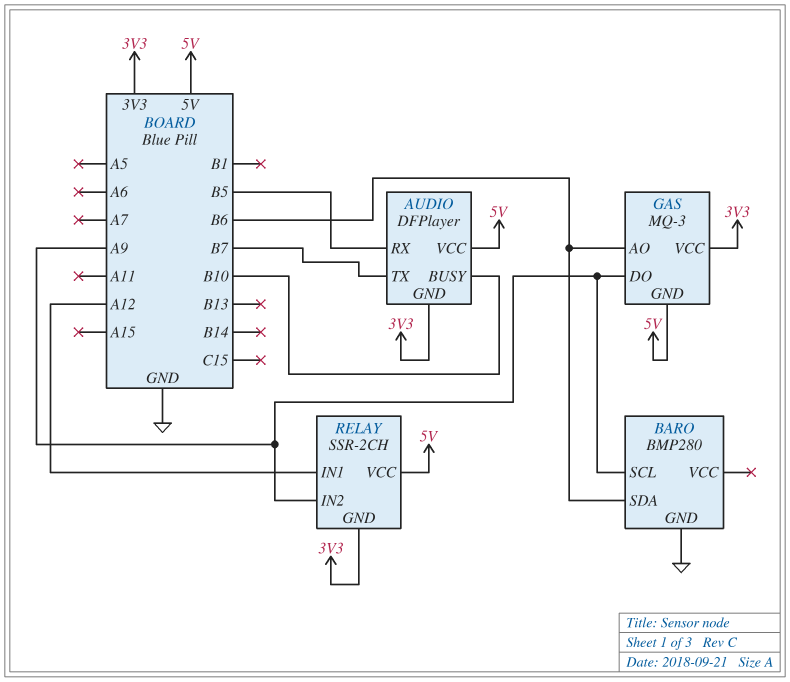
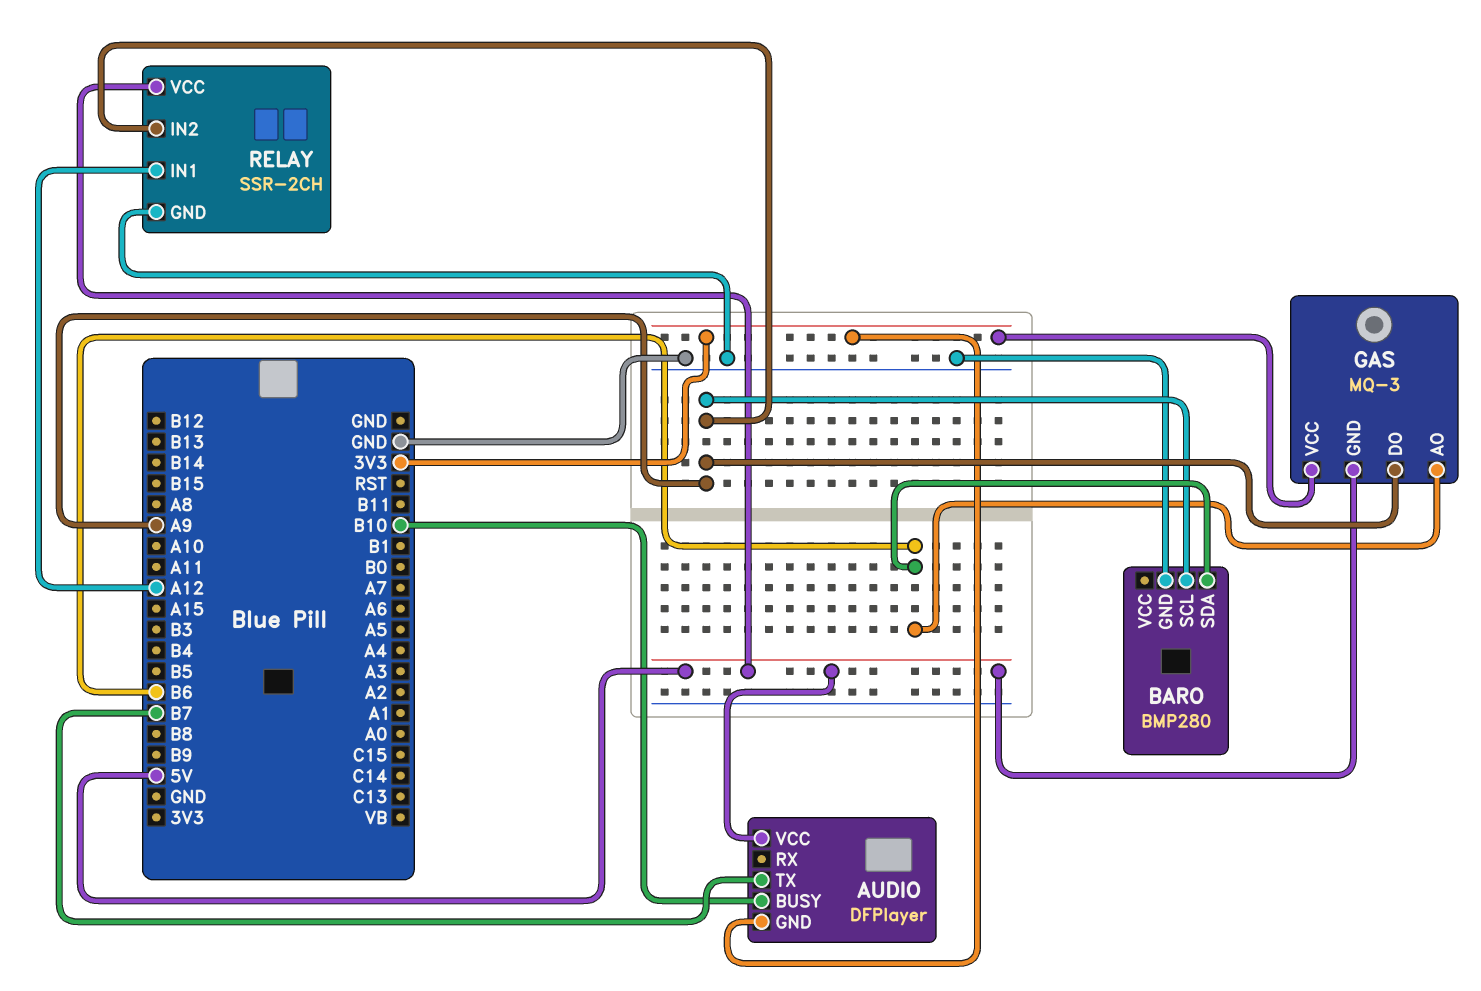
AUDIO pin RX: B5 -> none
RELAY pin GND: 3V3 -> GND

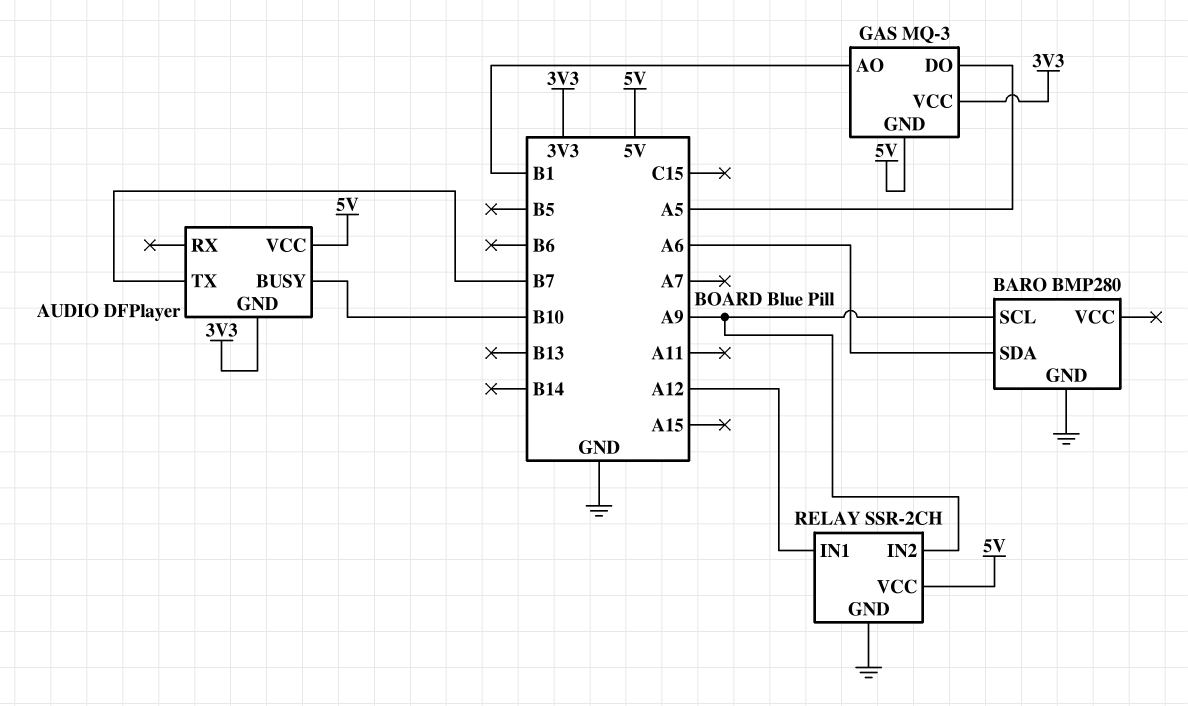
BARO pin SDA: B6 -> A6
GAS pin AO: B6 -> B1
GAS pin DO: A9 -> A5

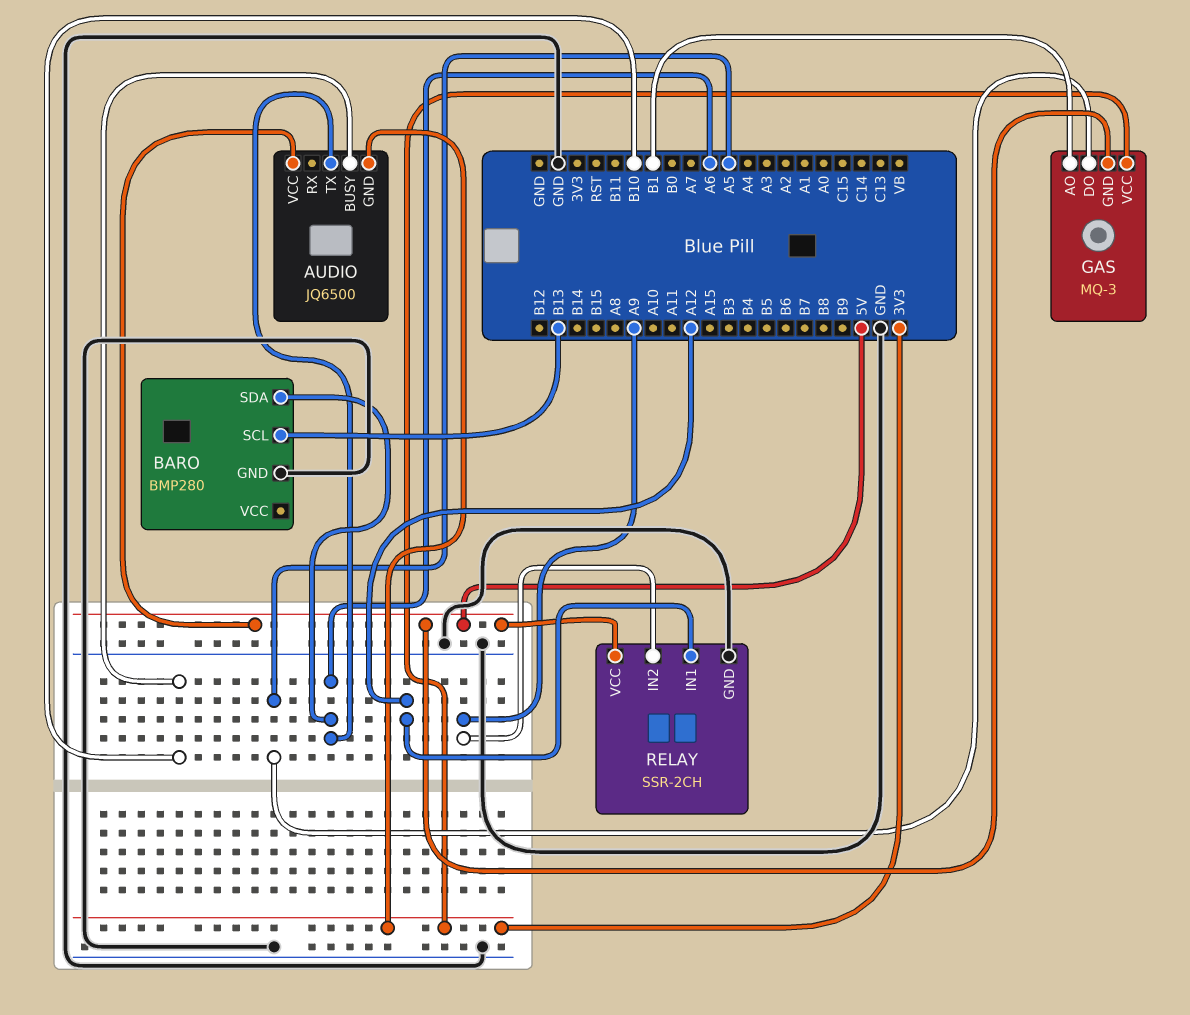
AUDIO: DFPlayer -> JQ6500
AUDIO pin TX: B7 -> A6
BARO pin SCL: A9 -> B13

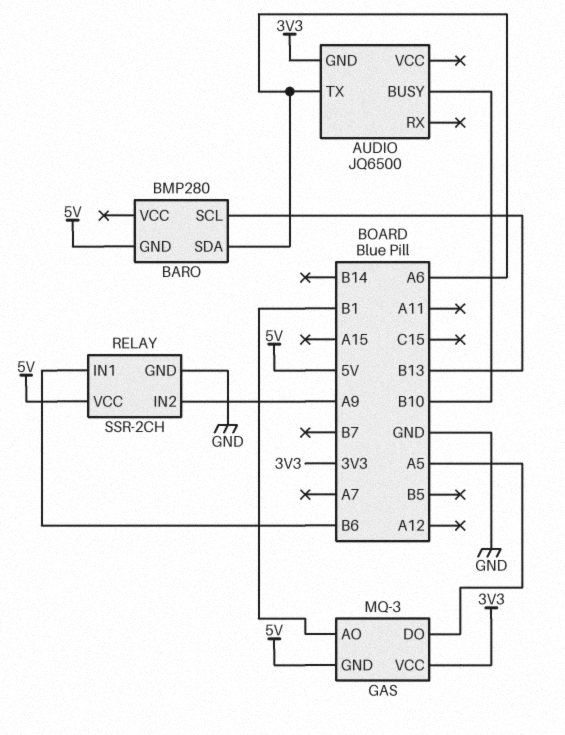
AUDIO pin VCC: 5V -> none
BARO pin GND: GND -> 5V
RELAY pin IN1: A12 -> B6

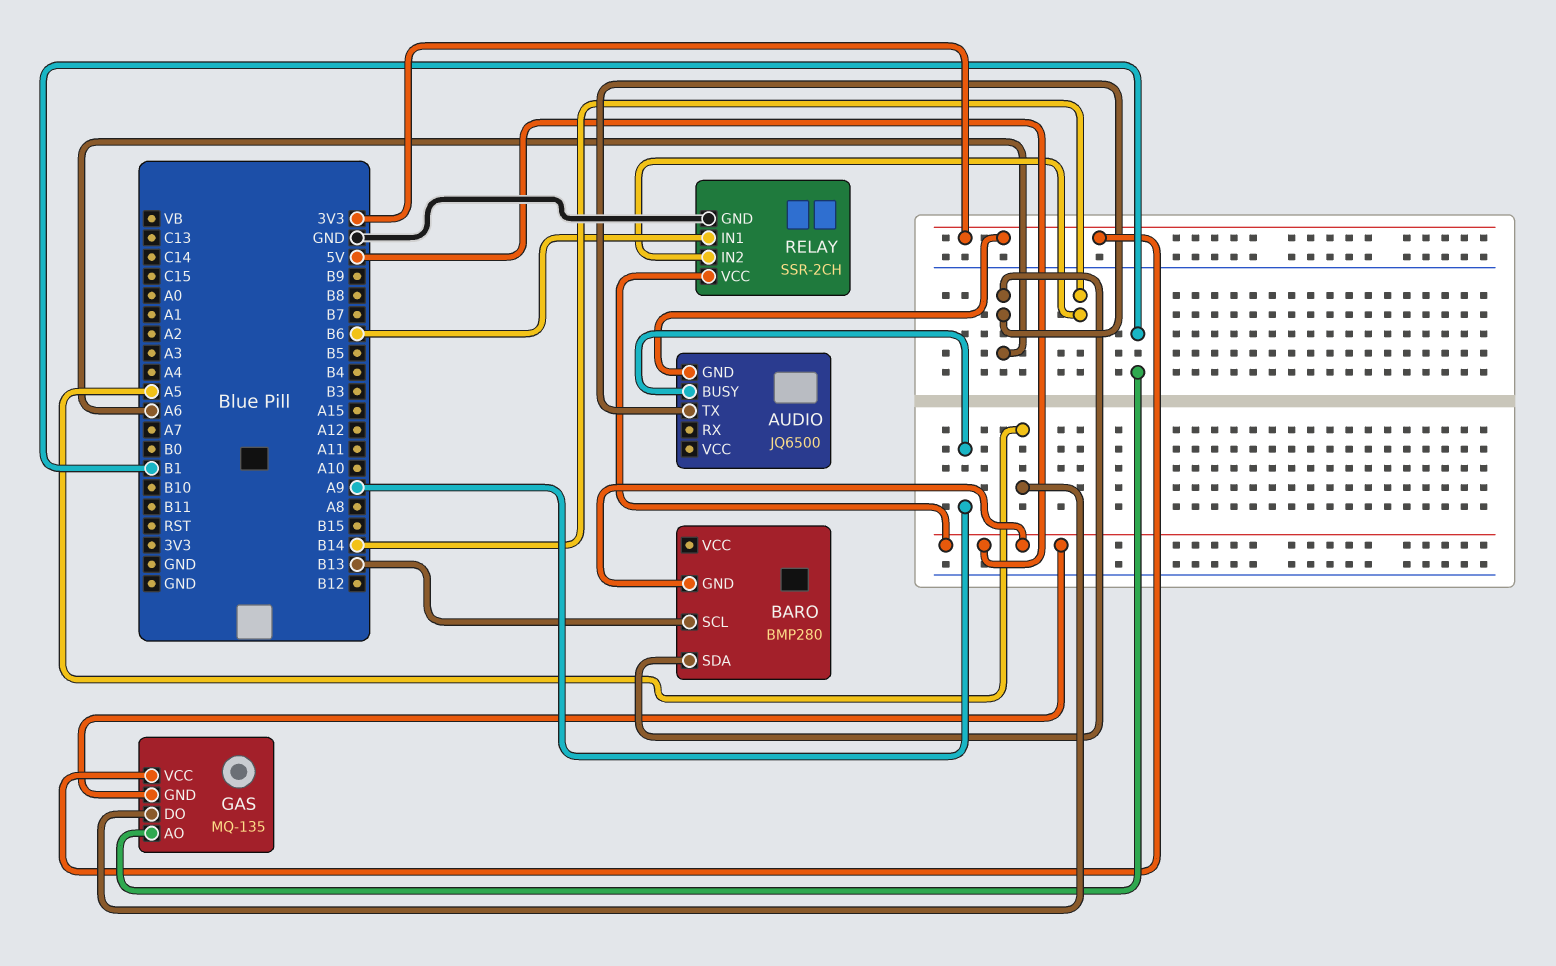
AUDIO pin BUSY: B10 -> A9
GAS: MQ-3 -> MQ-135
RELAY pin IN2: A9 -> B14

